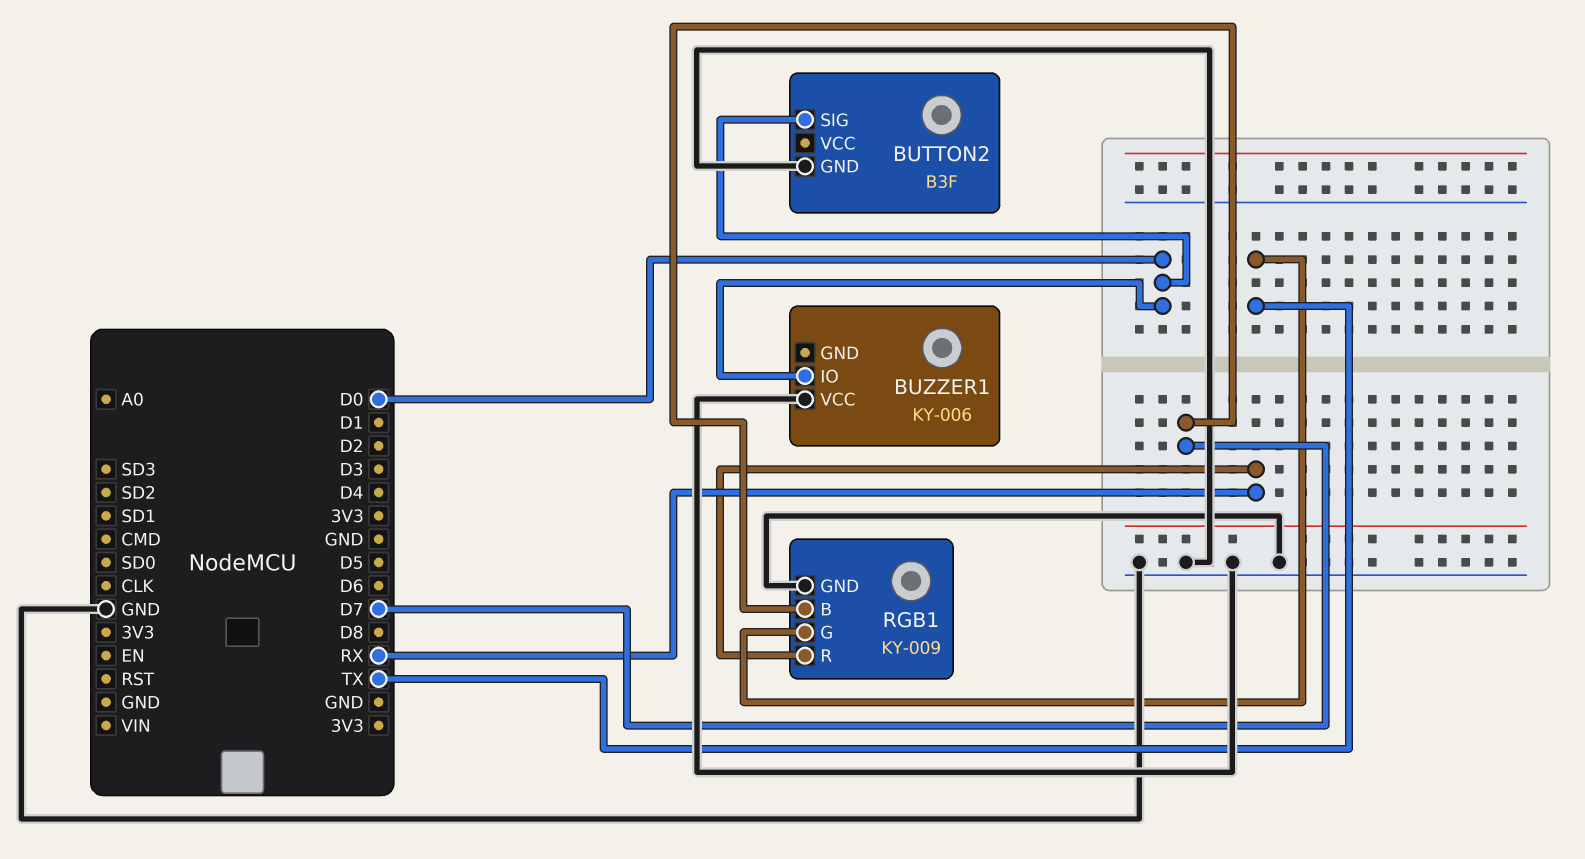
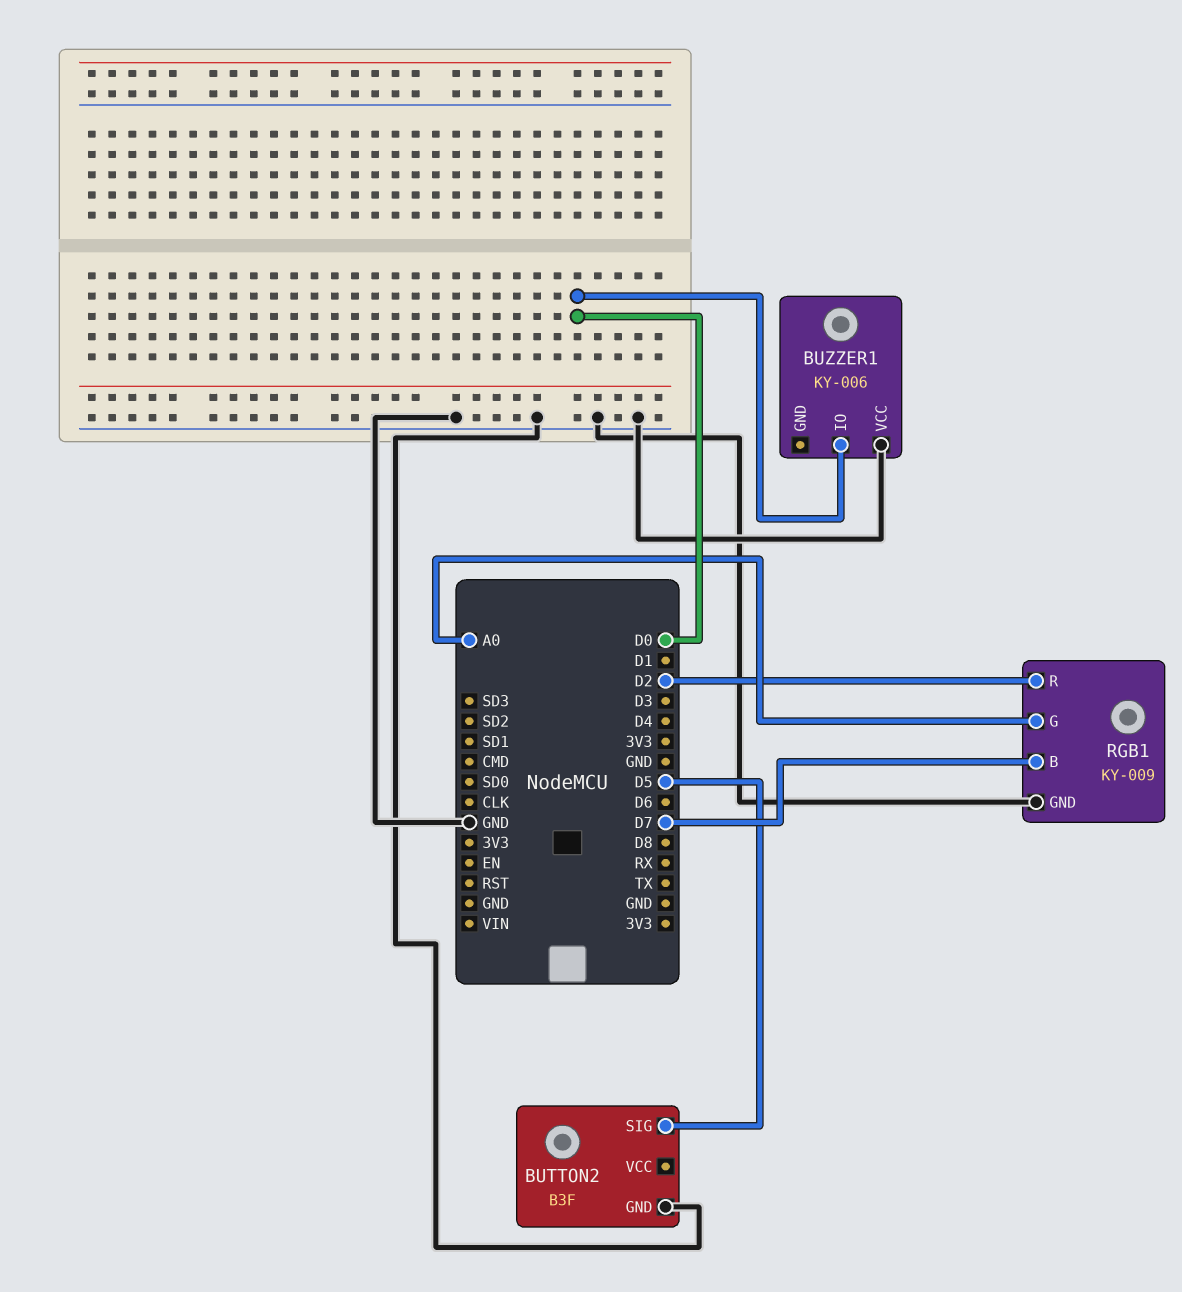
BUTTON2 pin SIG: D0 -> D5
RGB1 pin G: TX -> A0
RGB1 pin R: RX -> D2

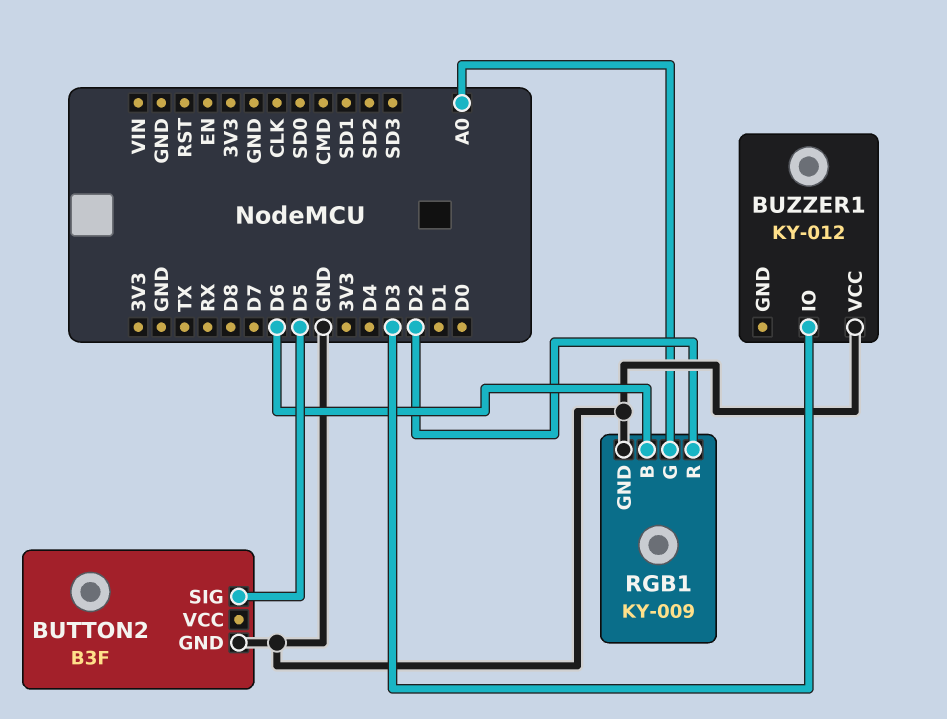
BUZZER1: KY-006 -> KY-012
BUZZER1 pin IO: D0 -> D3
RGB1 pin B: D7 -> D6

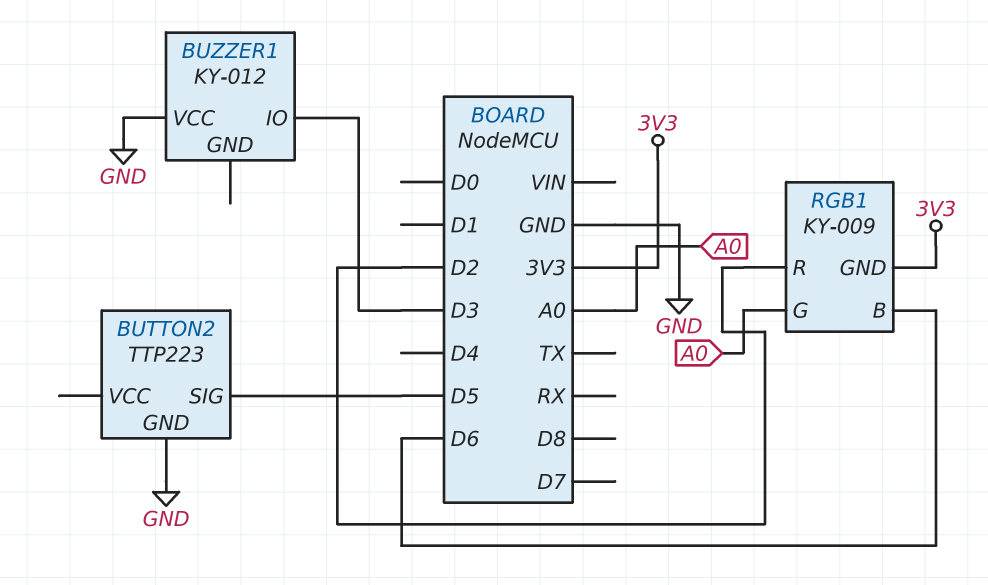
BUTTON2: B3F -> TTP223
RGB1 pin GND: GND -> 3V3

